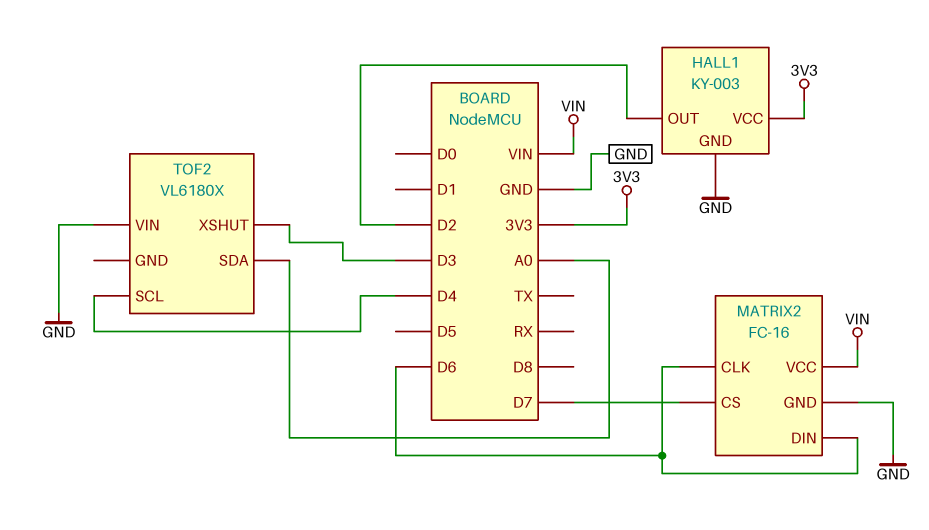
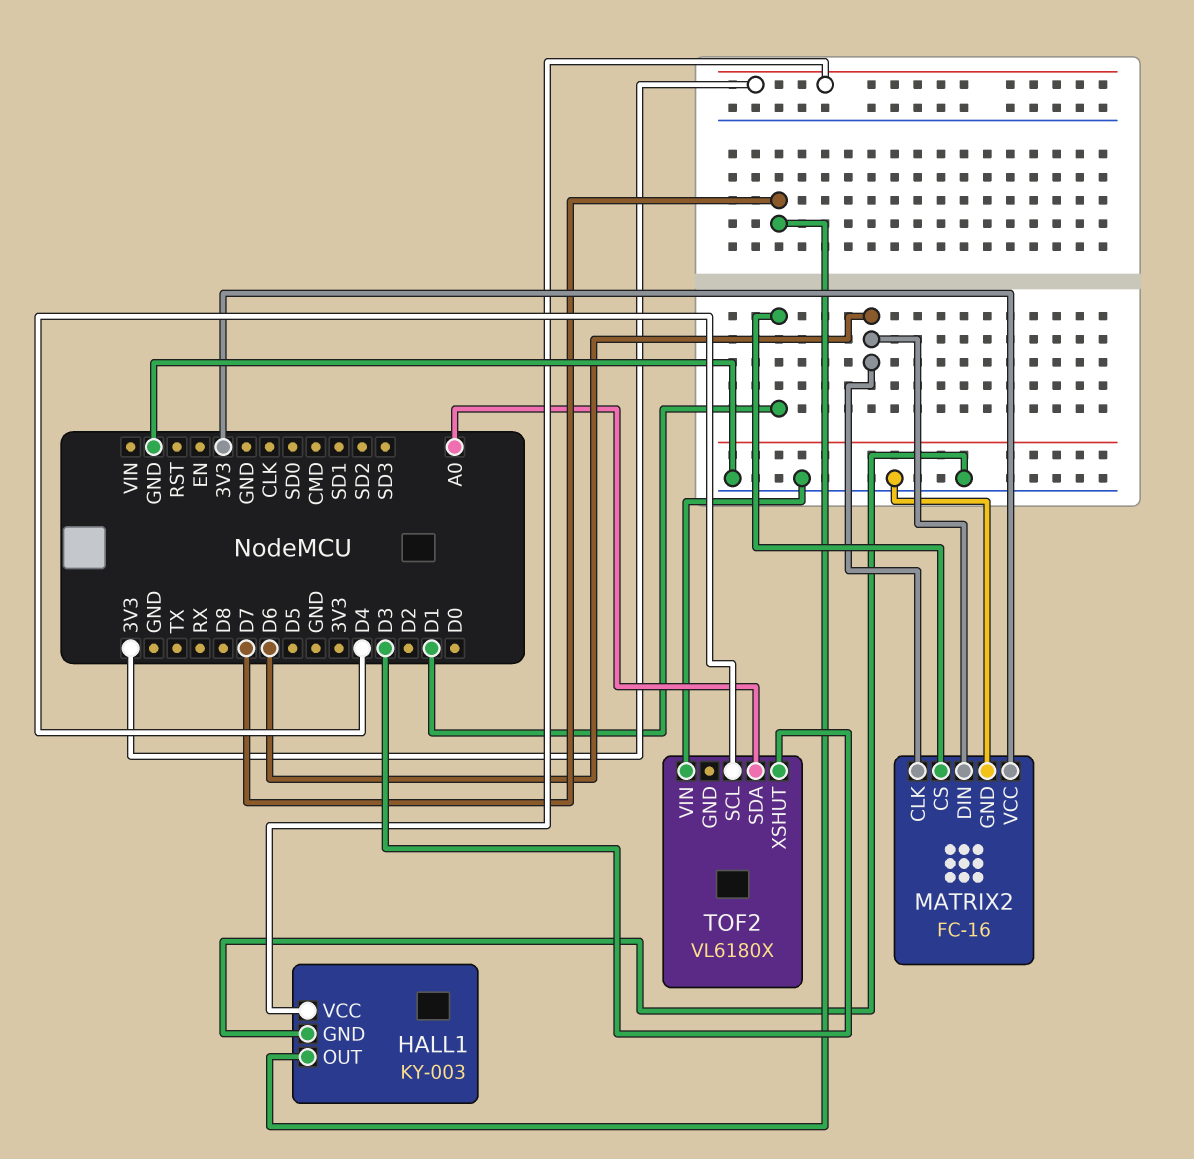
HALL1 pin OUT: D2 -> D7
MATRIX2 pin CS: D7 -> D1
MATRIX2 pin VCC: VIN -> 3V3

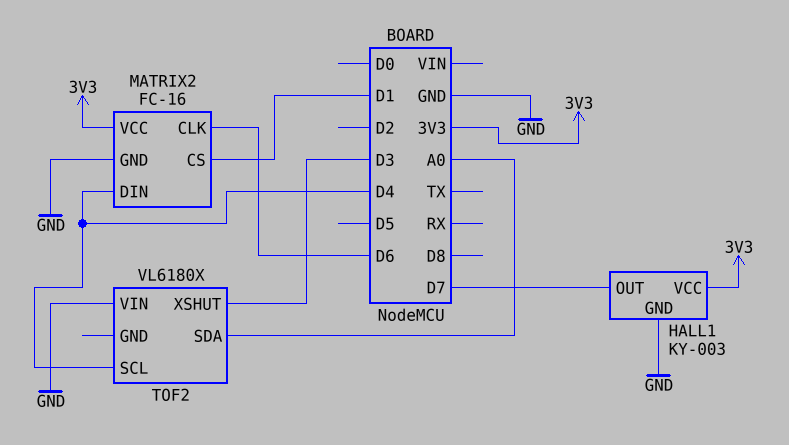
MATRIX2 pin DIN: D6 -> D4

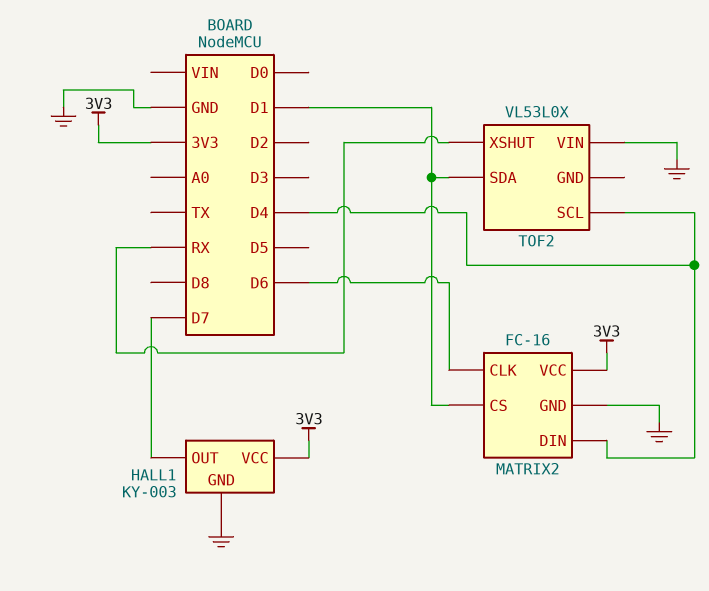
TOF2: VL6180X -> VL53L0X
TOF2 pin SDA: A0 -> D1
TOF2 pin XSHUT: D3 -> RX

